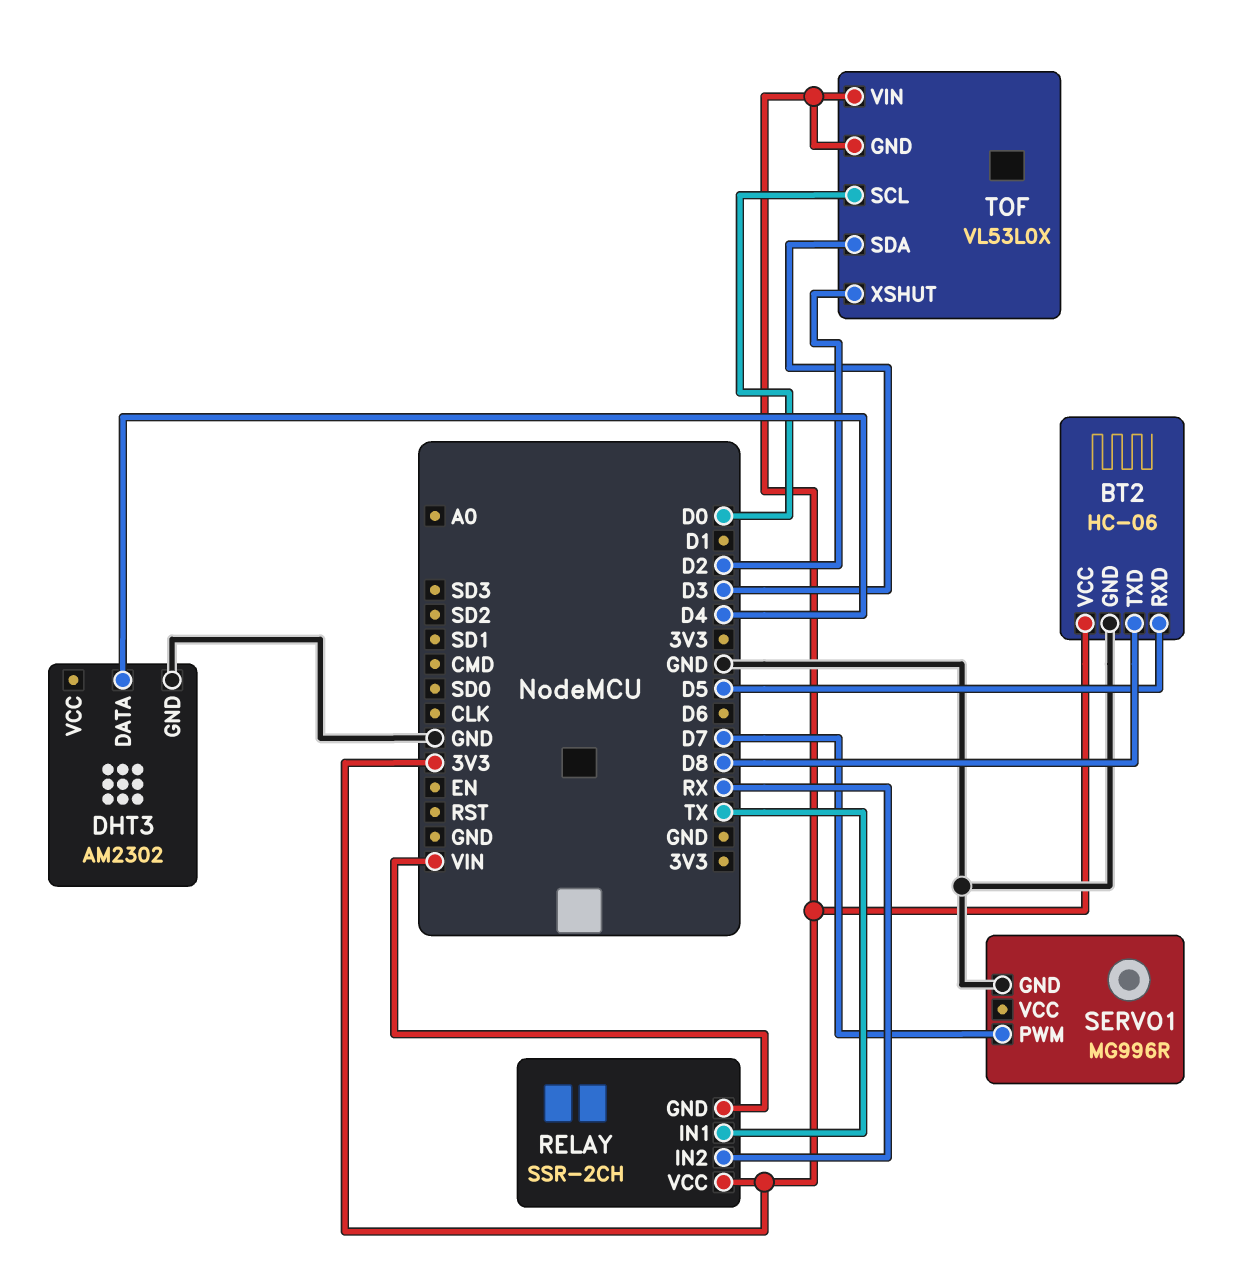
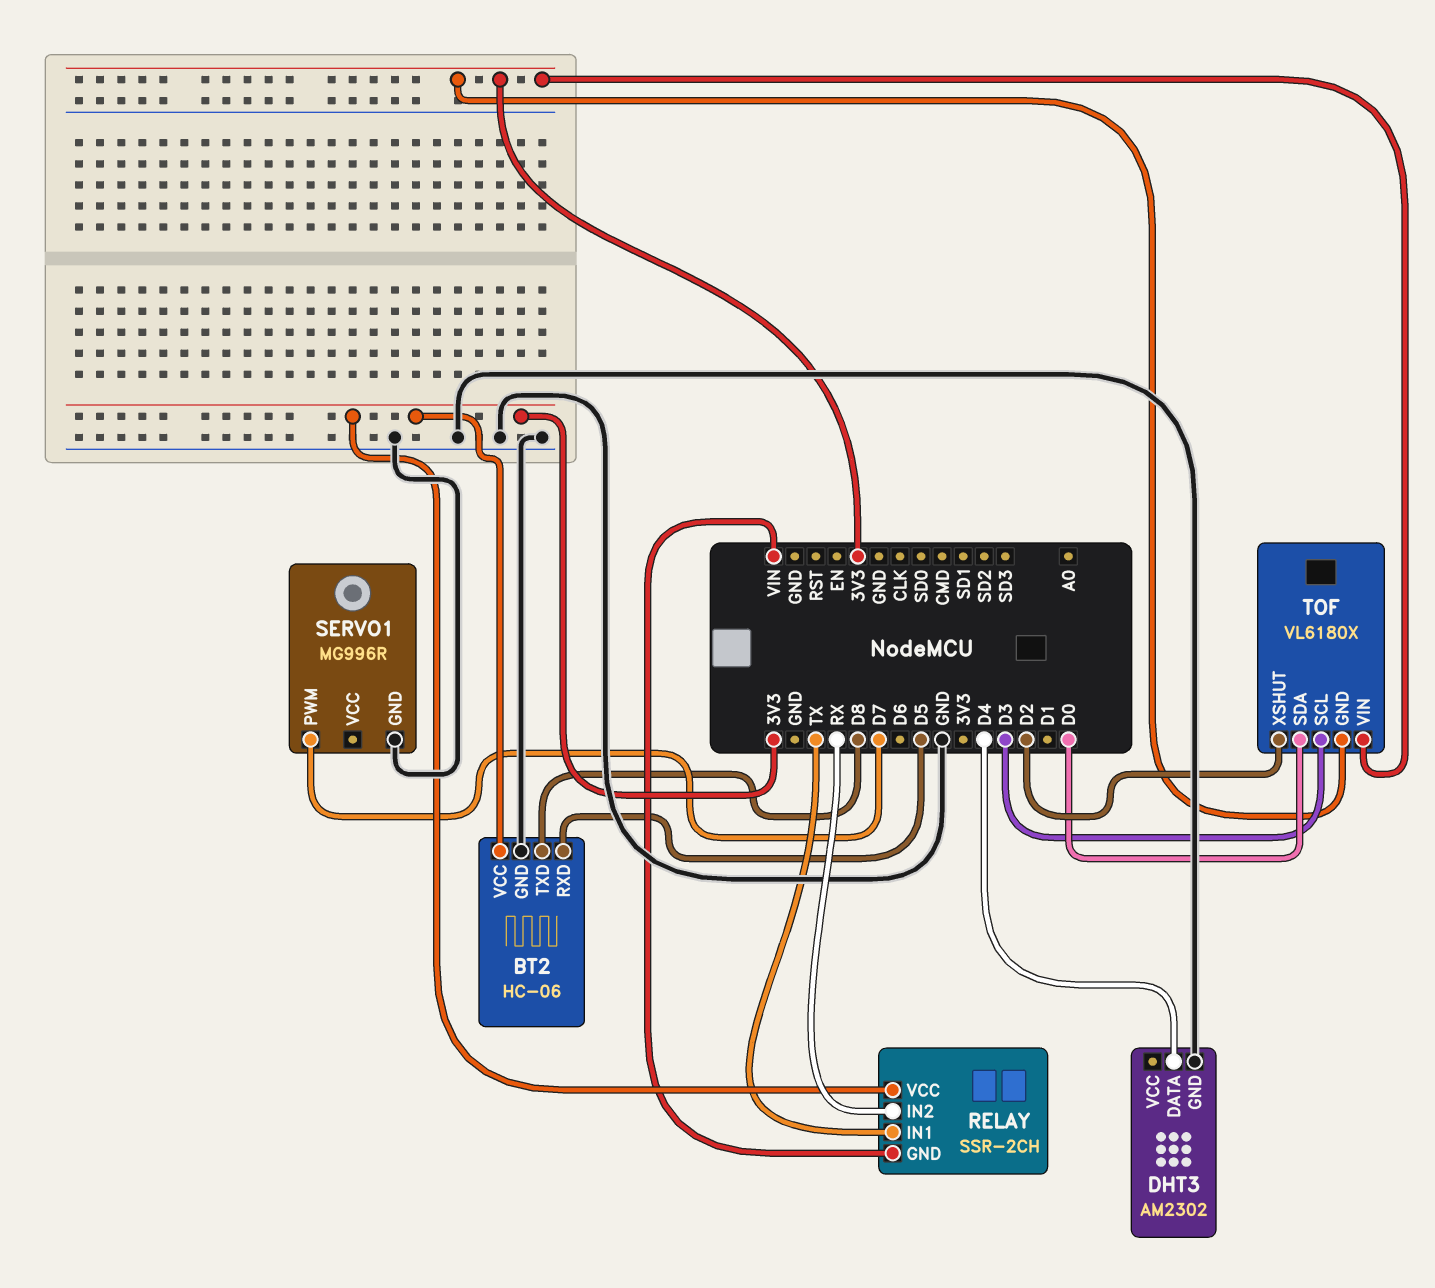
TOF: VL53L0X -> VL6180X
TOF pin SCL: D0 -> D3
TOF pin SDA: D3 -> D0

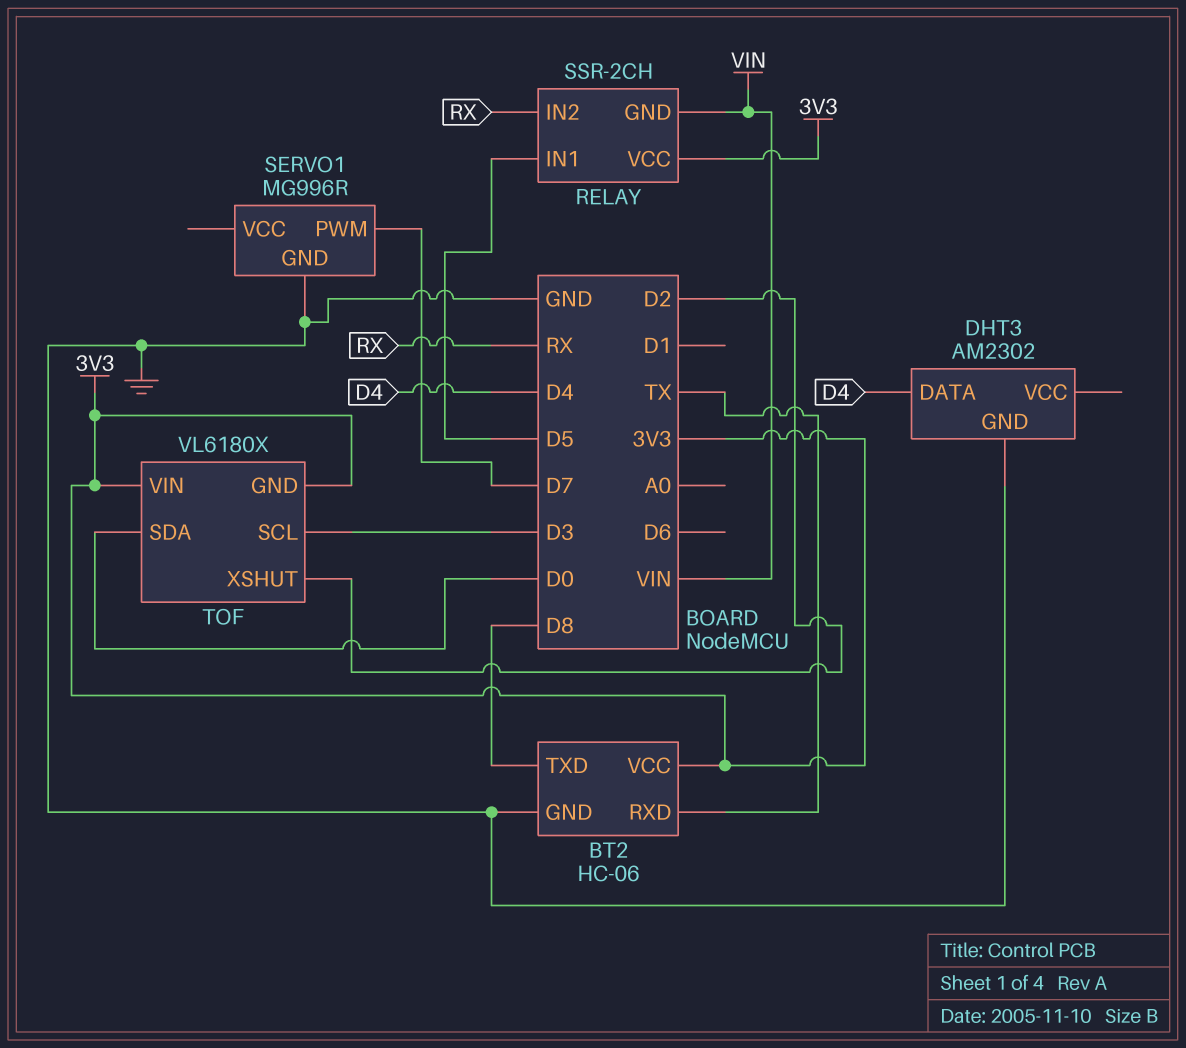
BT2 pin RXD: D5 -> TX
RELAY pin IN1: TX -> D5

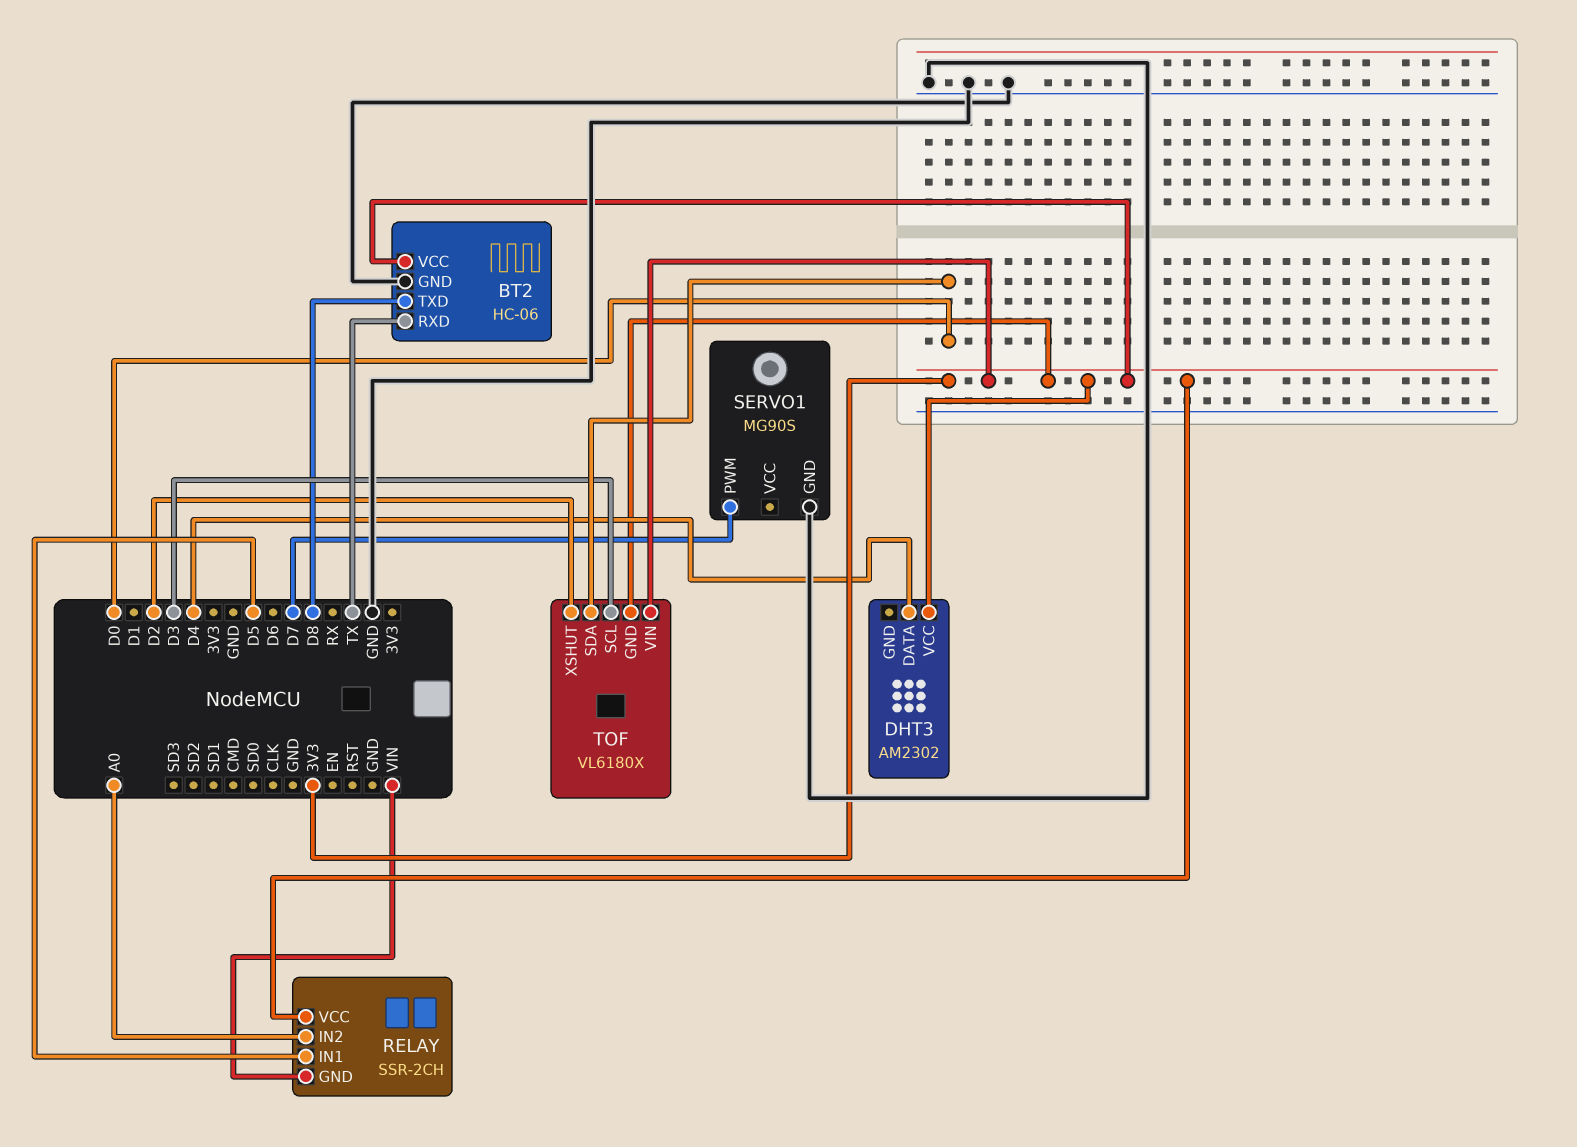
DHT3 pin GND: GND -> none
DHT3 pin VCC: none -> 3V3
RELAY pin IN2: RX -> A0
SERVO1: MG996R -> MG90S

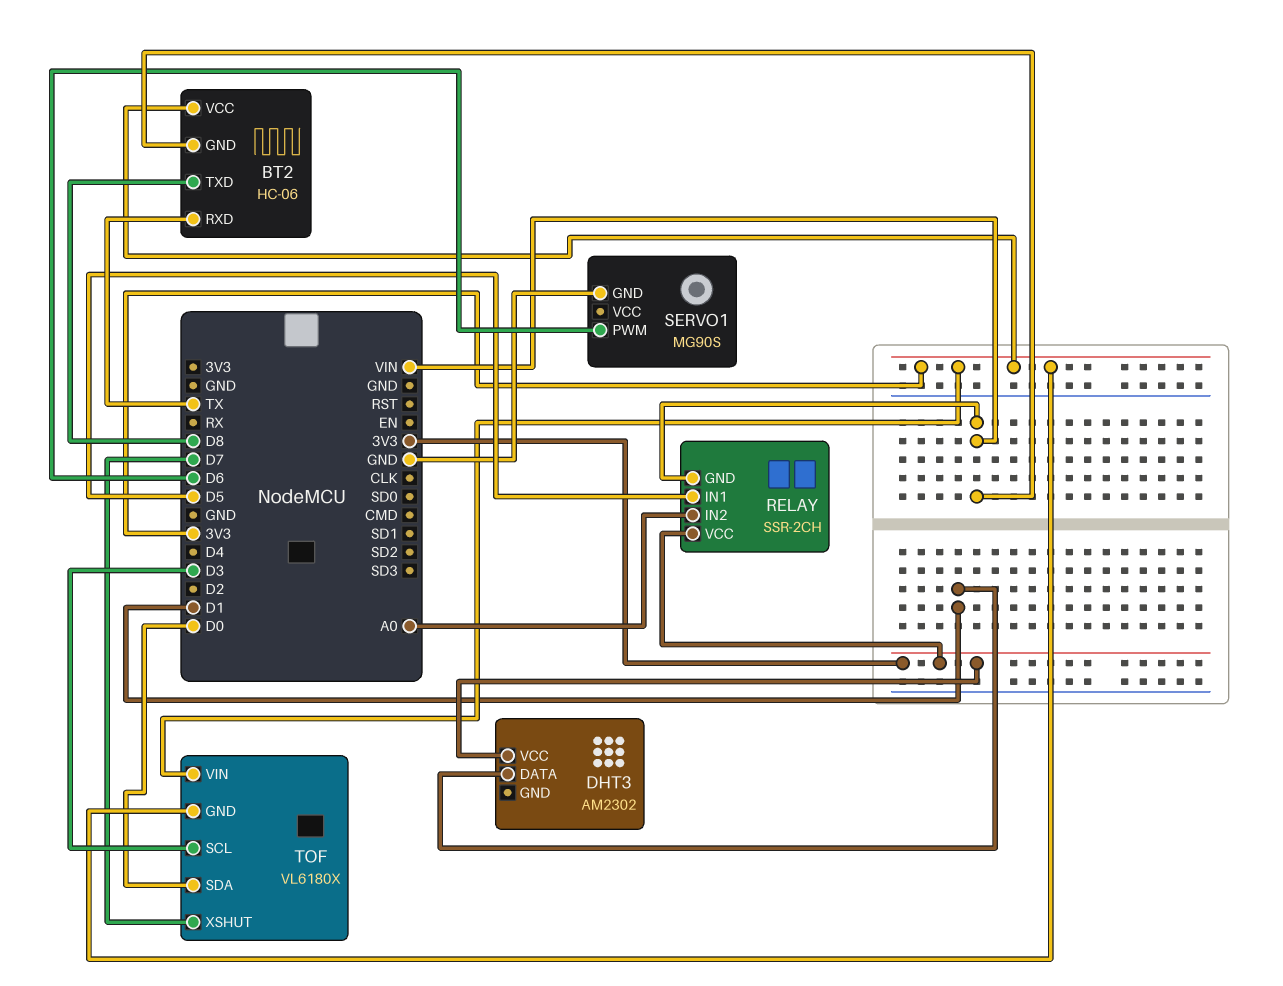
BT2 pin GND: GND -> VIN
DHT3 pin DATA: D4 -> D1
SERVO1 pin PWM: D7 -> D6
TOF pin XSHUT: D2 -> D7

